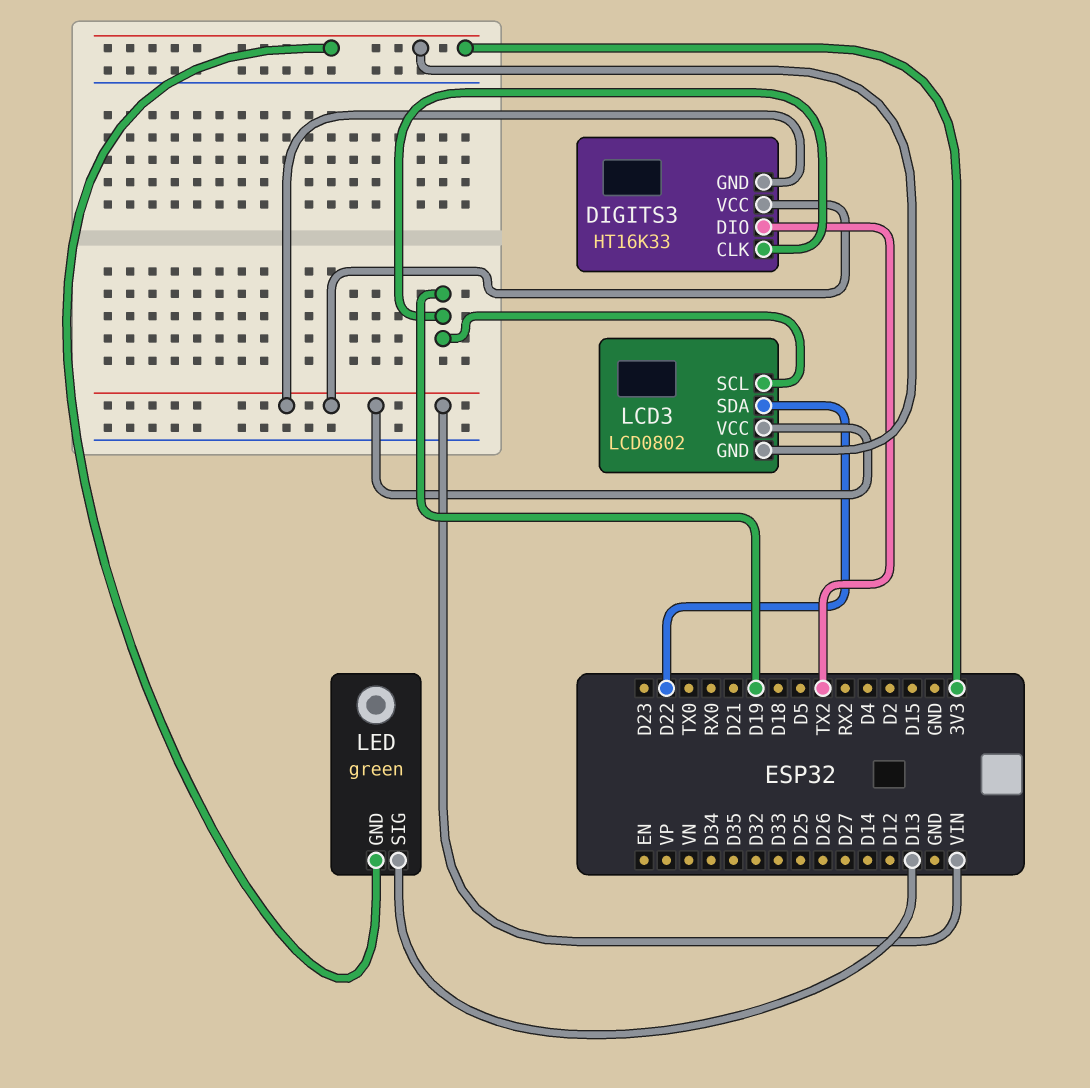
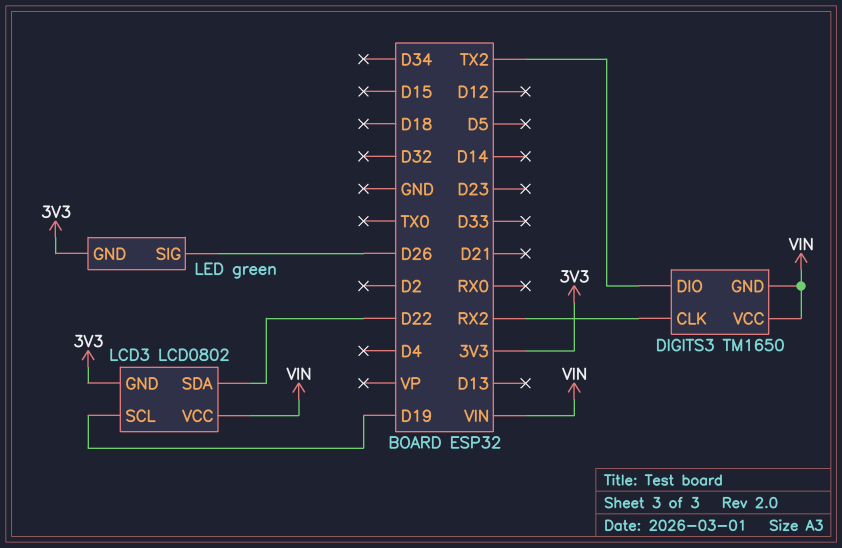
DIGITS3: HT16K33 -> TM1650
DIGITS3 pin CLK: D19 -> RX2
LED pin SIG: D13 -> D26

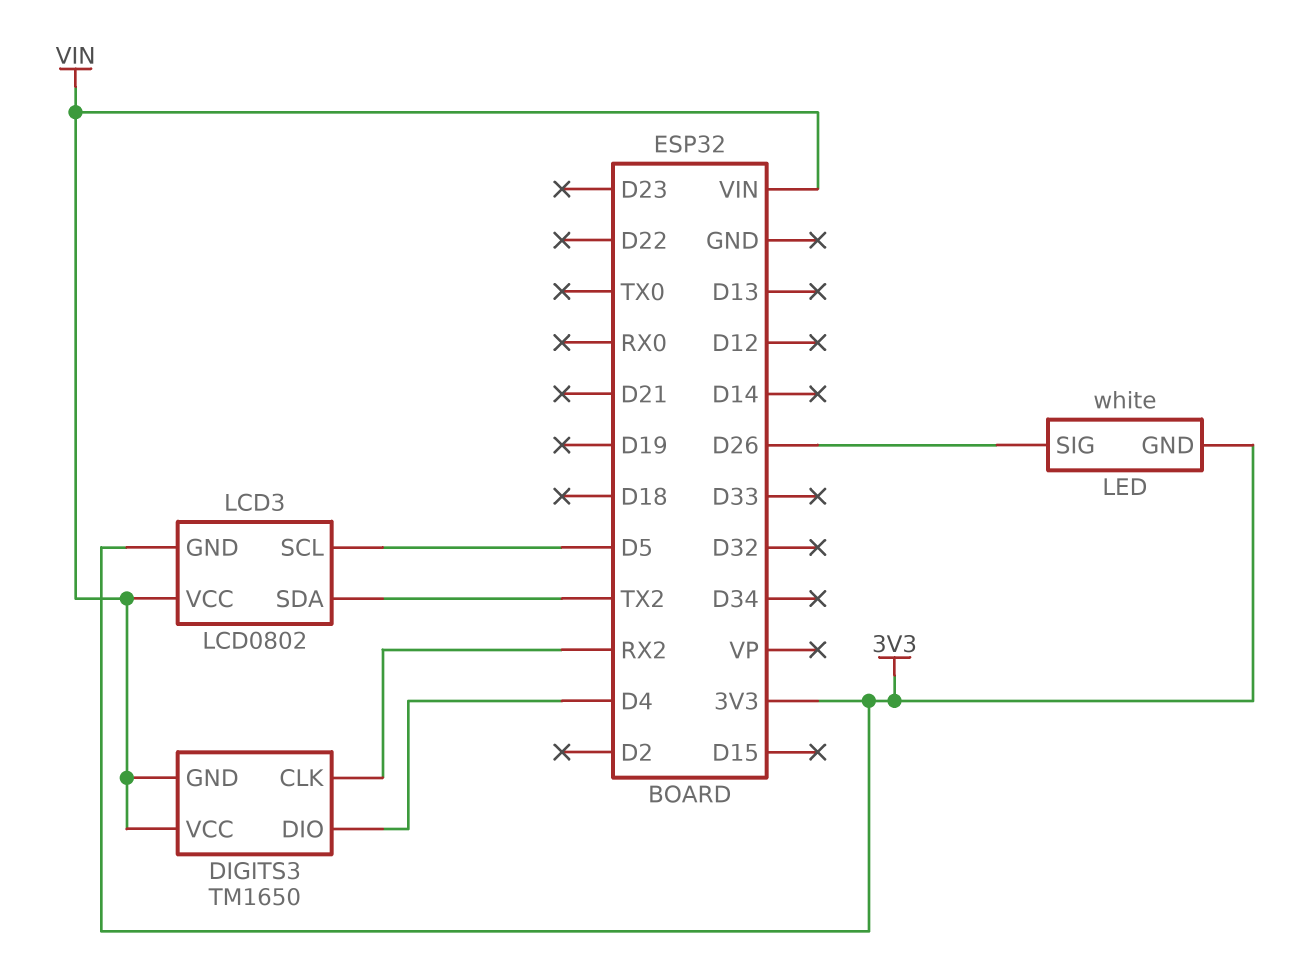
DIGITS3 pin DIO: TX2 -> D4
LCD3 pin SCL: D19 -> D5
LCD3 pin SDA: D22 -> TX2
LED: green -> white

